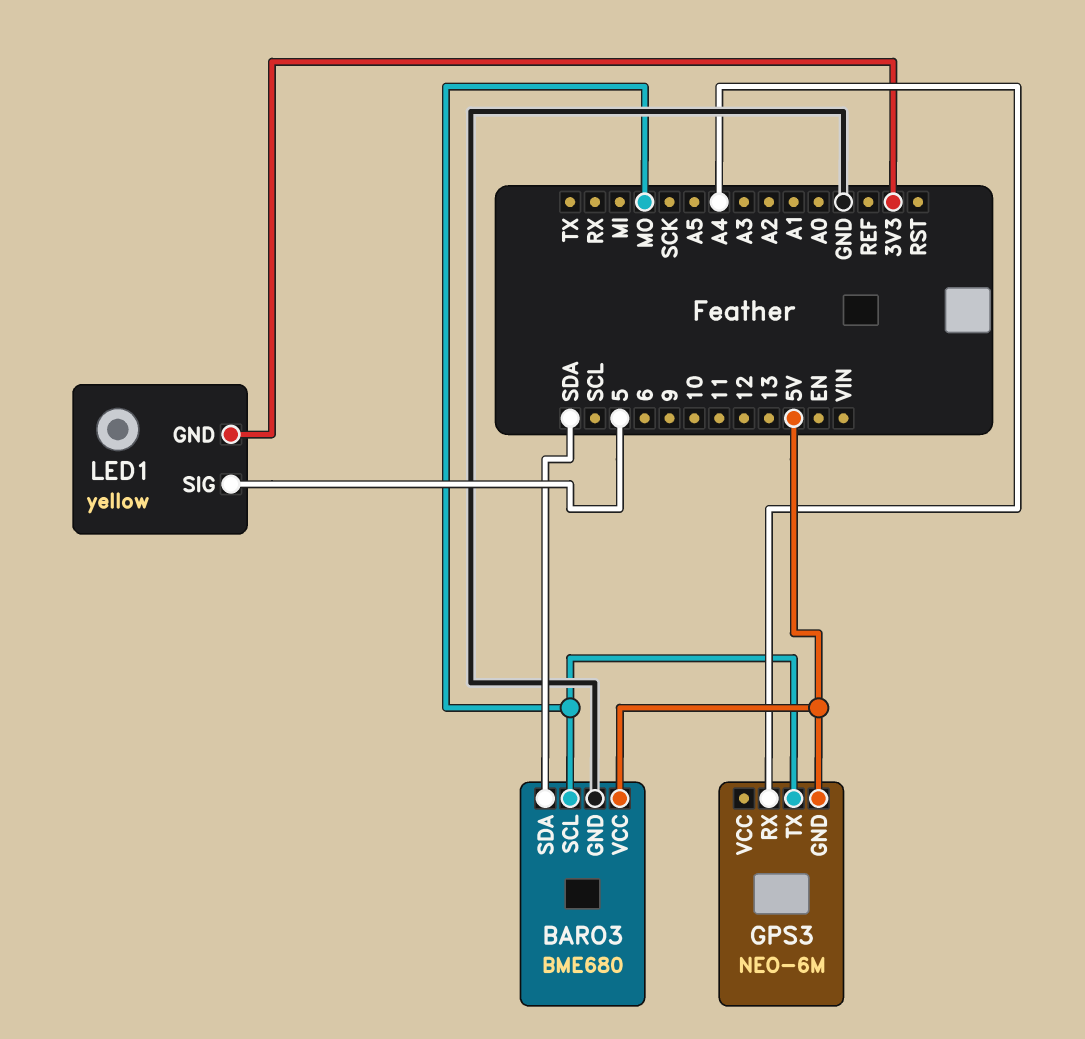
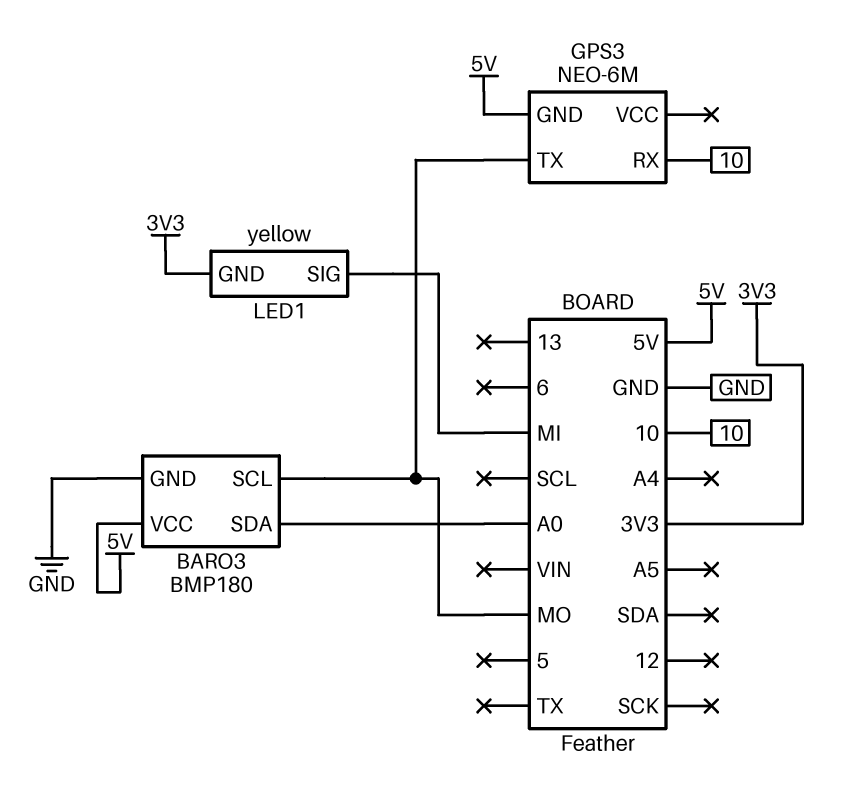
BARO3: BME680 -> BMP180
BARO3 pin SDA: SDA -> A0
GPS3 pin RX: A4 -> 10
LED1 pin SIG: 5 -> MI

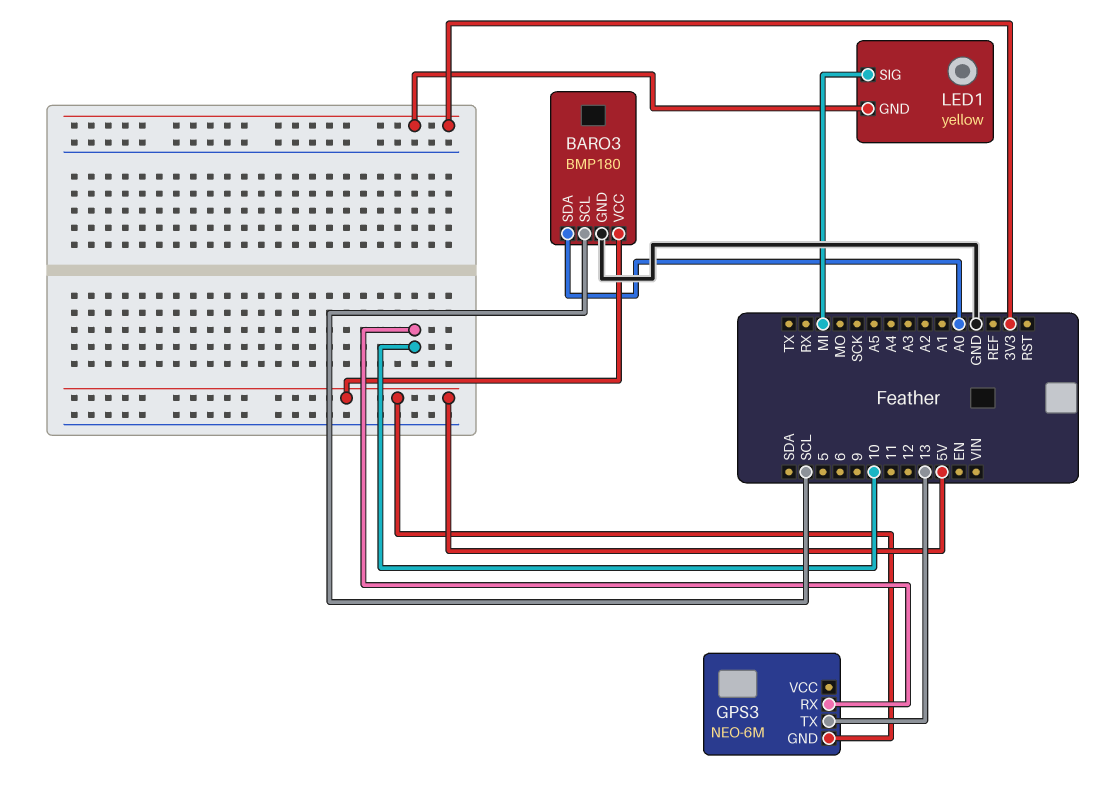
BARO3 pin SCL: MO -> SCL
GPS3 pin TX: MO -> 13

